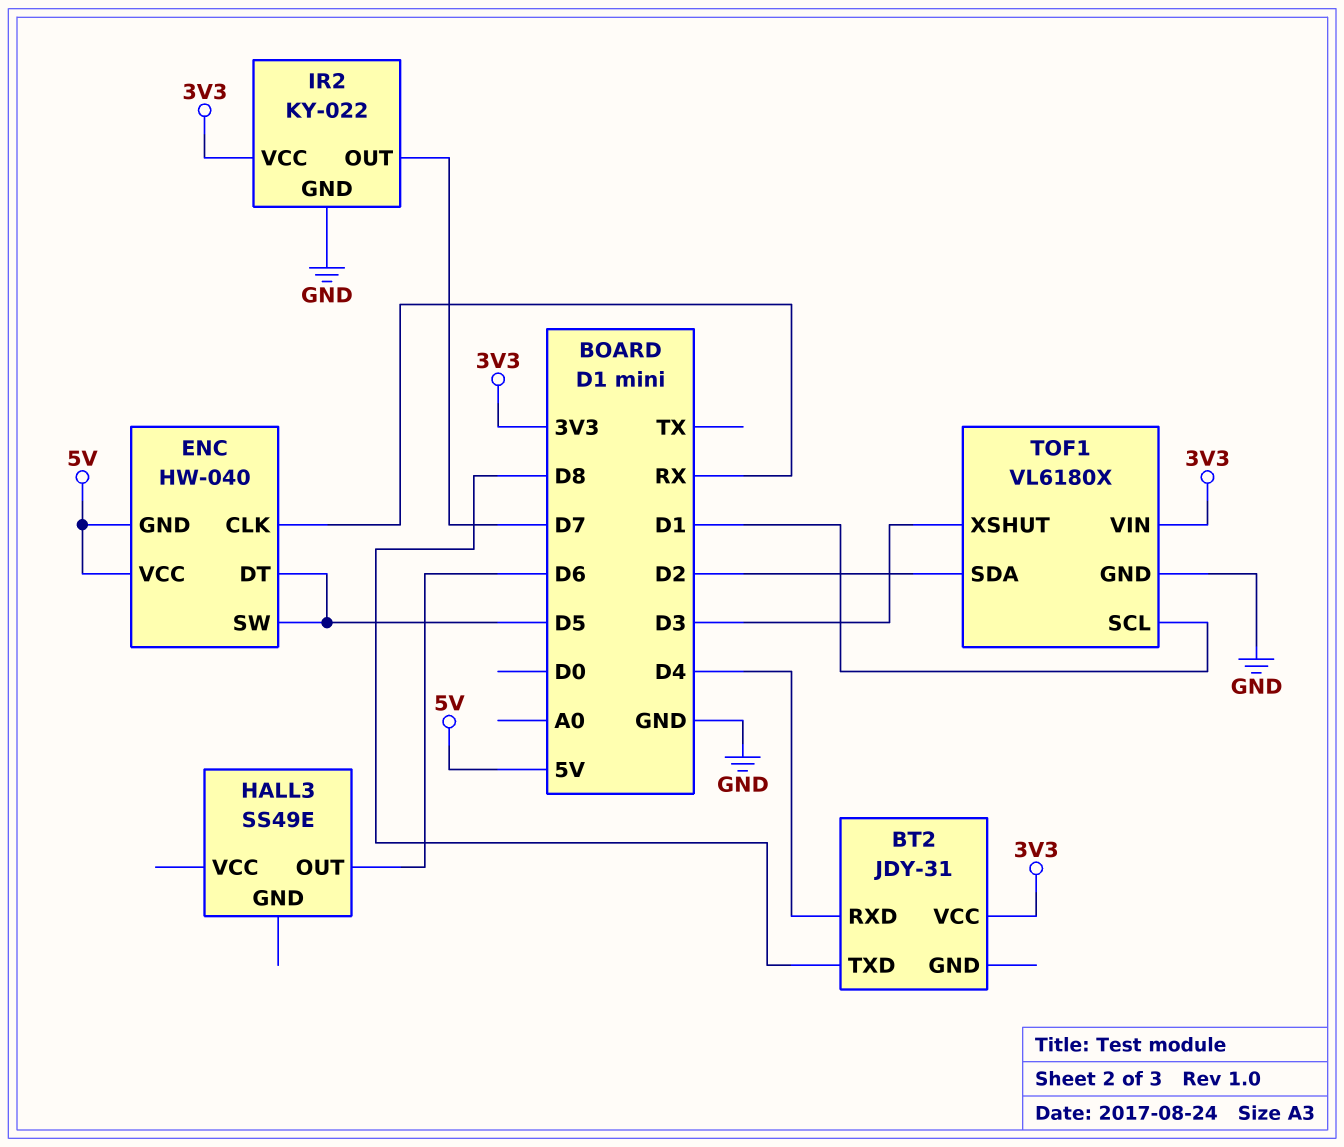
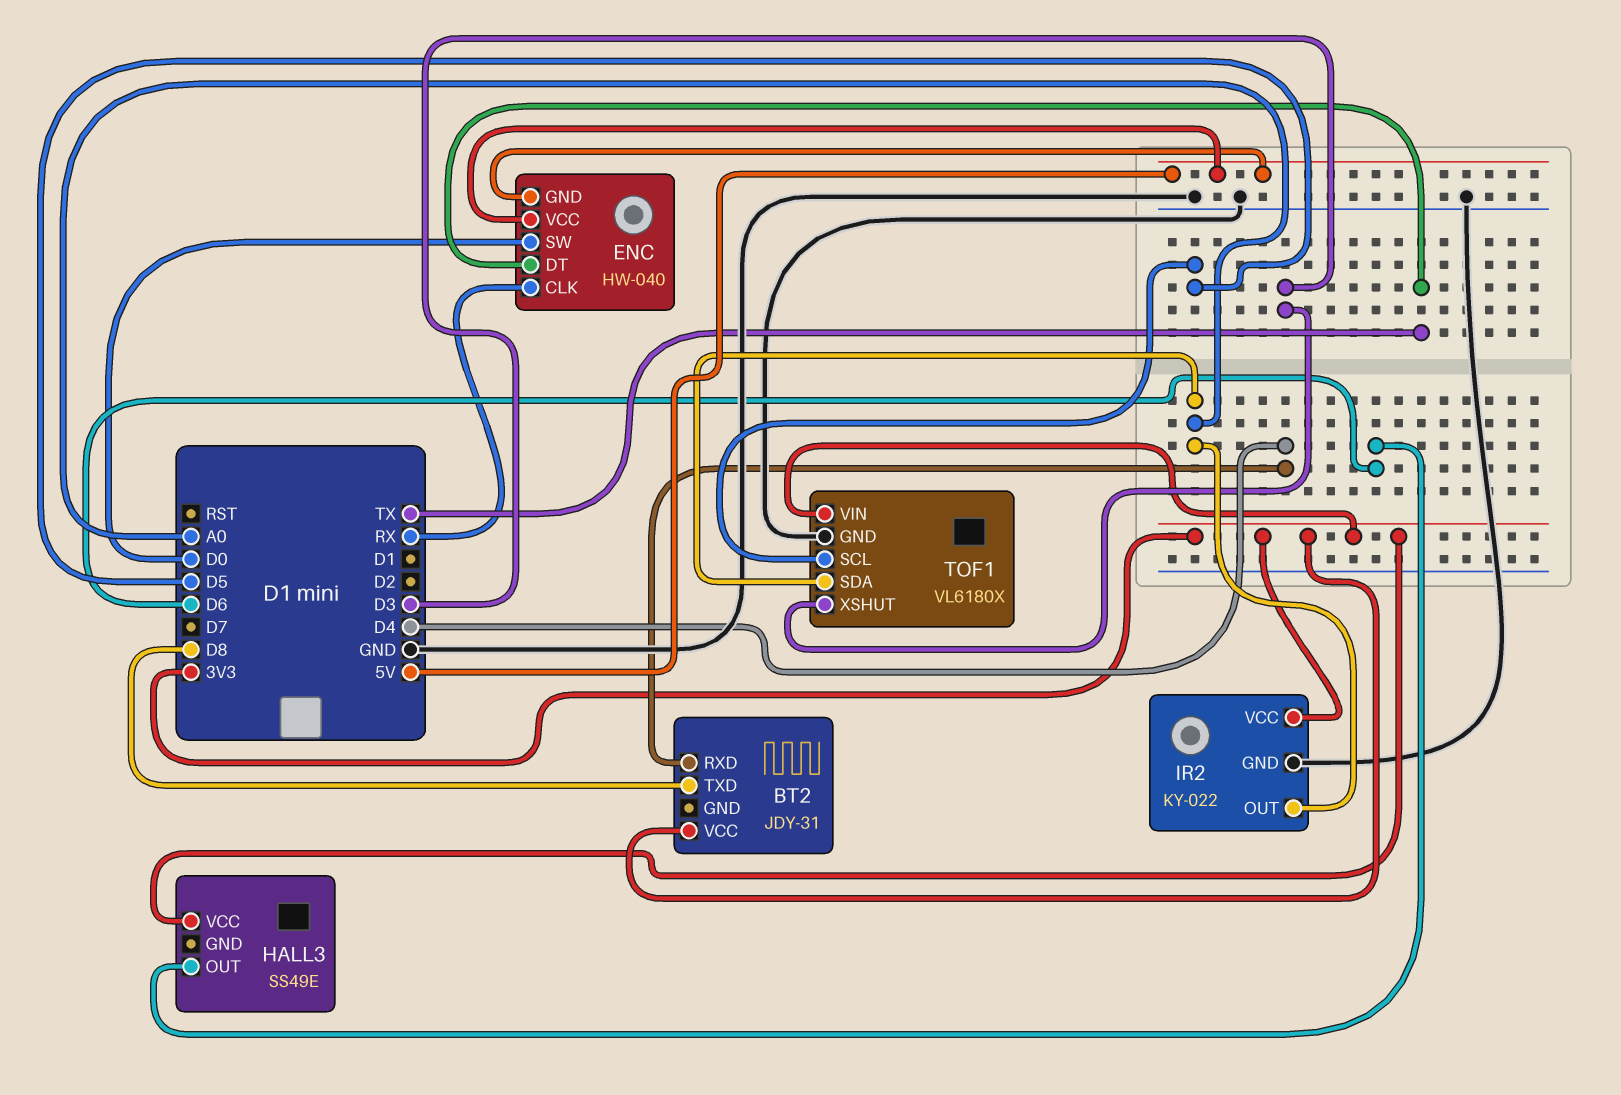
ENC pin DT: D5 -> TX
ENC pin SW: D5 -> D0
HALL3 pin VCC: none -> 3V3
IR2 pin OUT: D7 -> A0
TOF1 pin SCL: D1 -> D5
TOF1 pin SDA: D2 -> A0

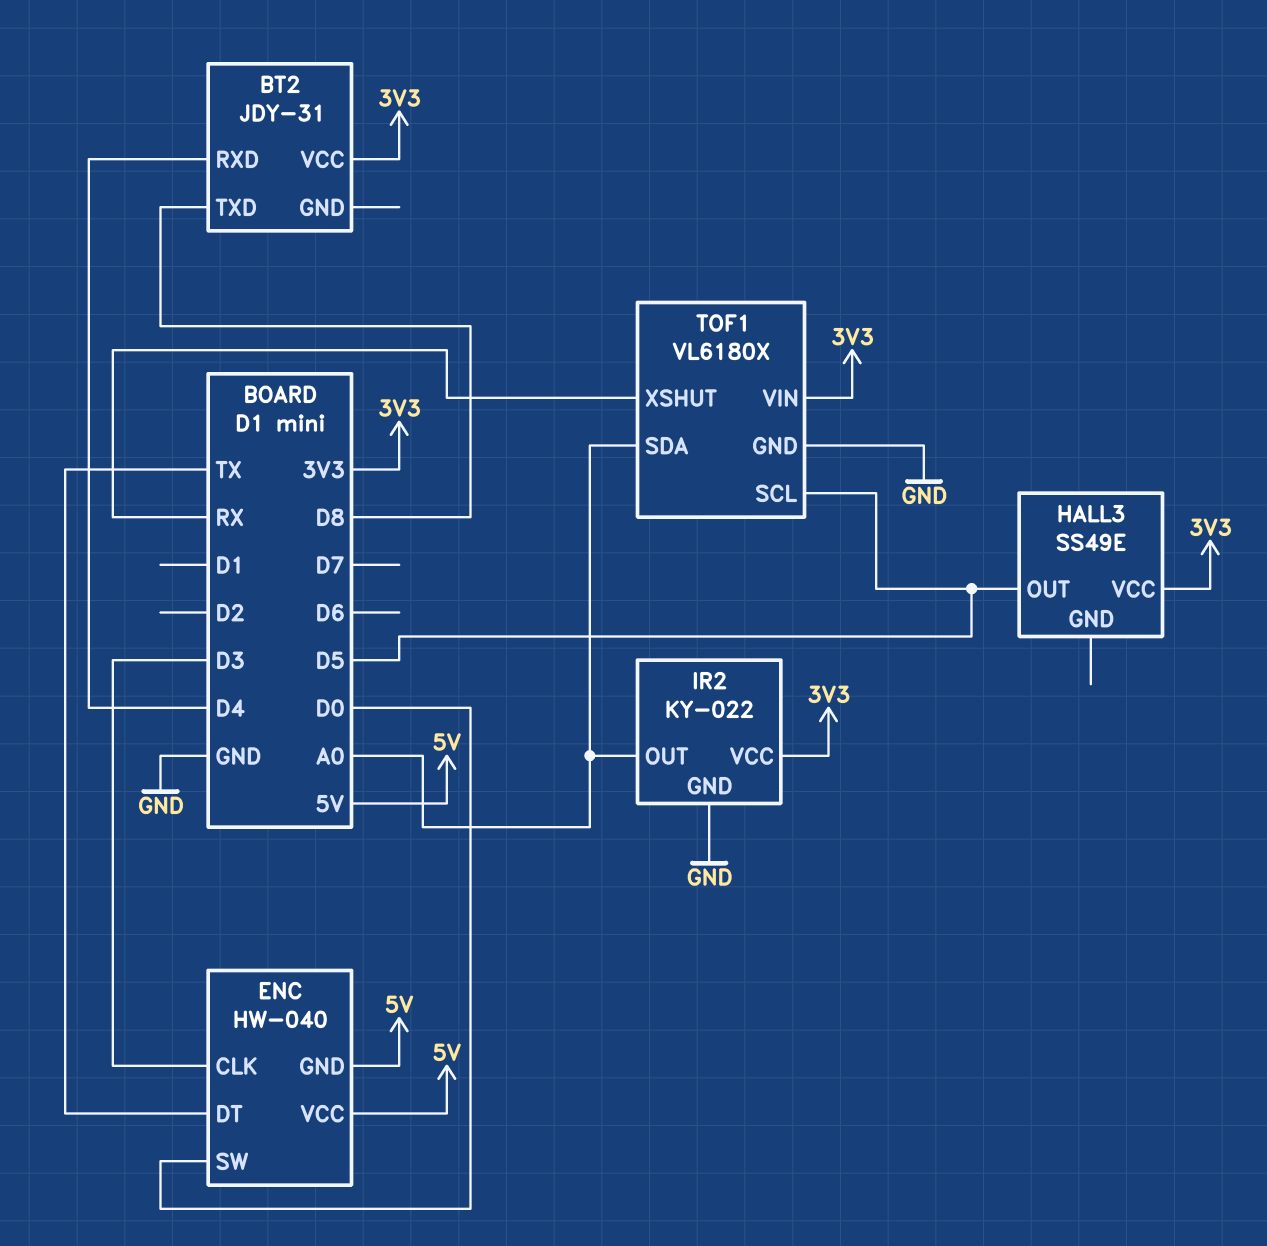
ENC pin CLK: RX -> D3
HALL3 pin OUT: D6 -> D5
TOF1 pin XSHUT: D3 -> RX

